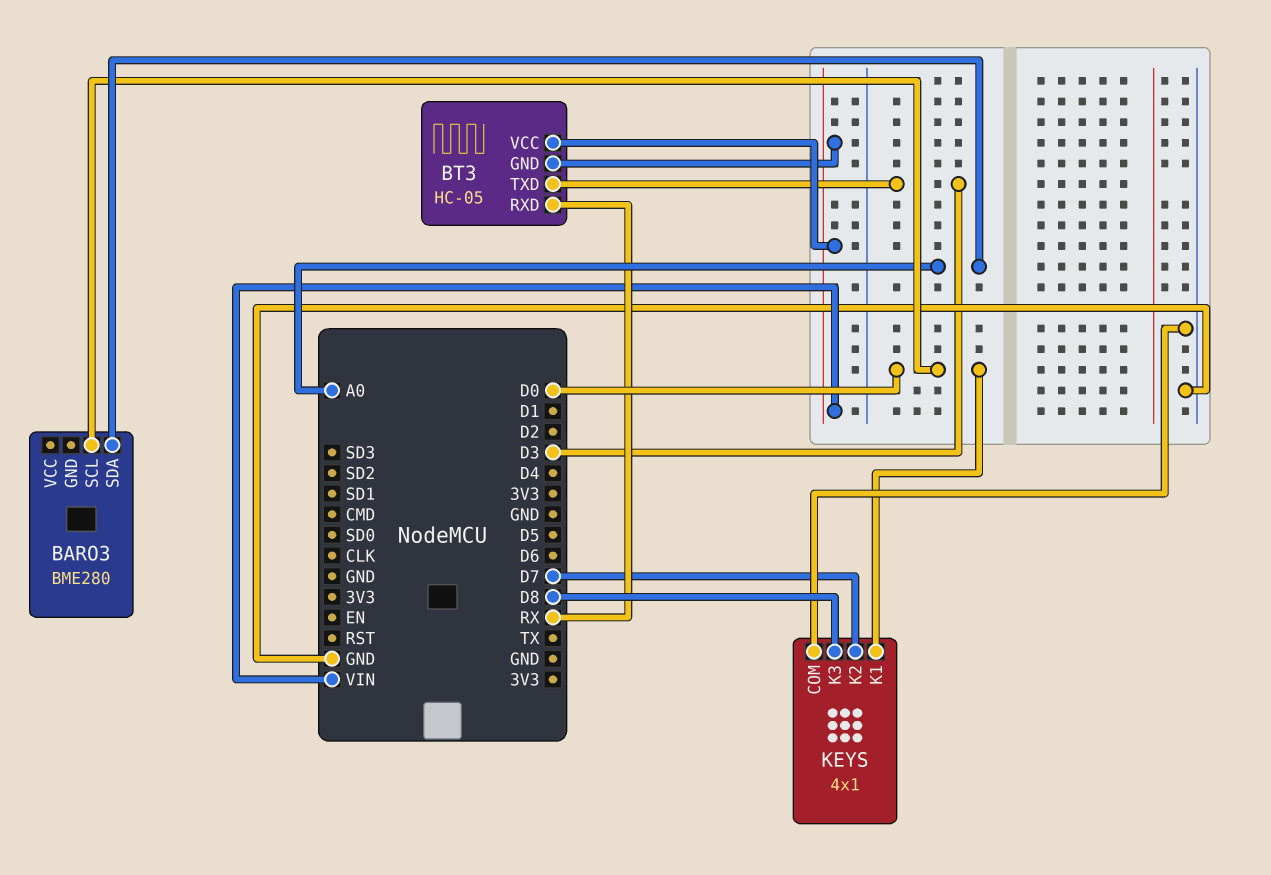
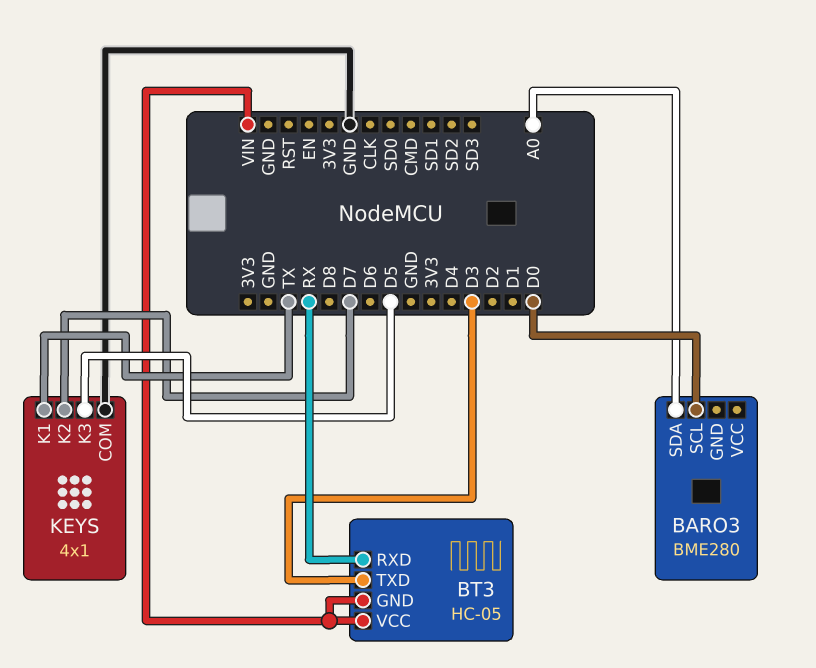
KEYS pin K1: D0 -> TX
KEYS pin K3: D8 -> D5

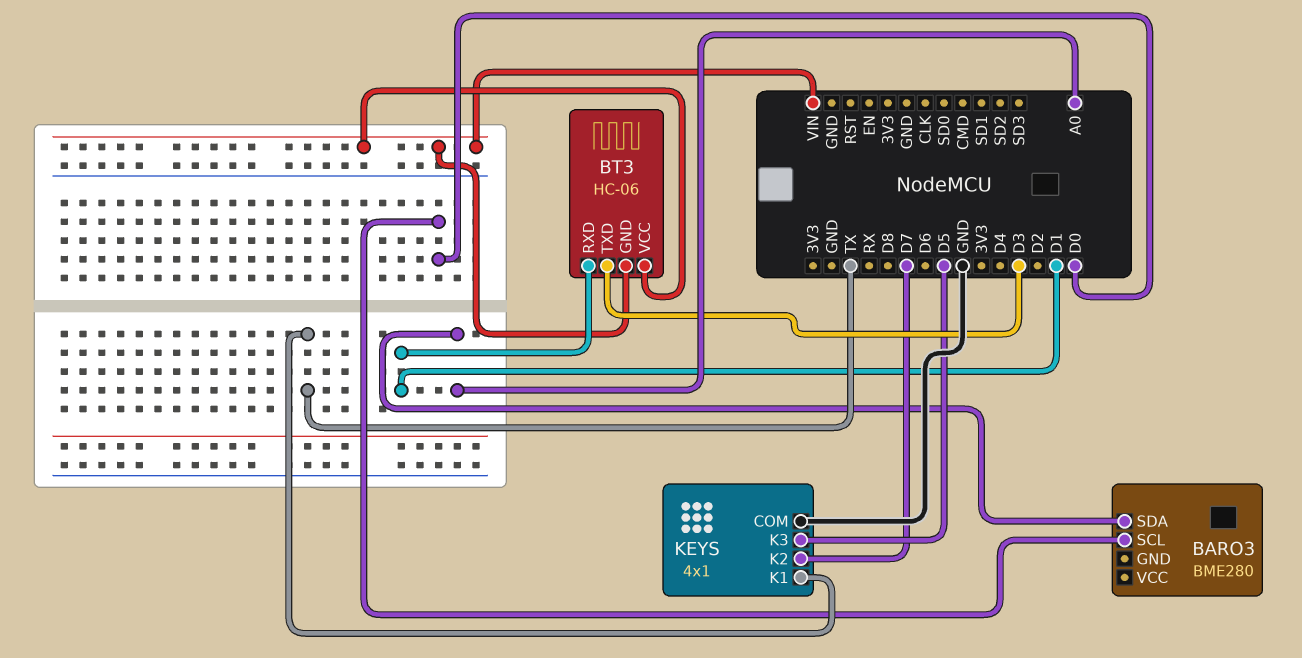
BT3: HC-05 -> HC-06
BT3 pin RXD: RX -> D1

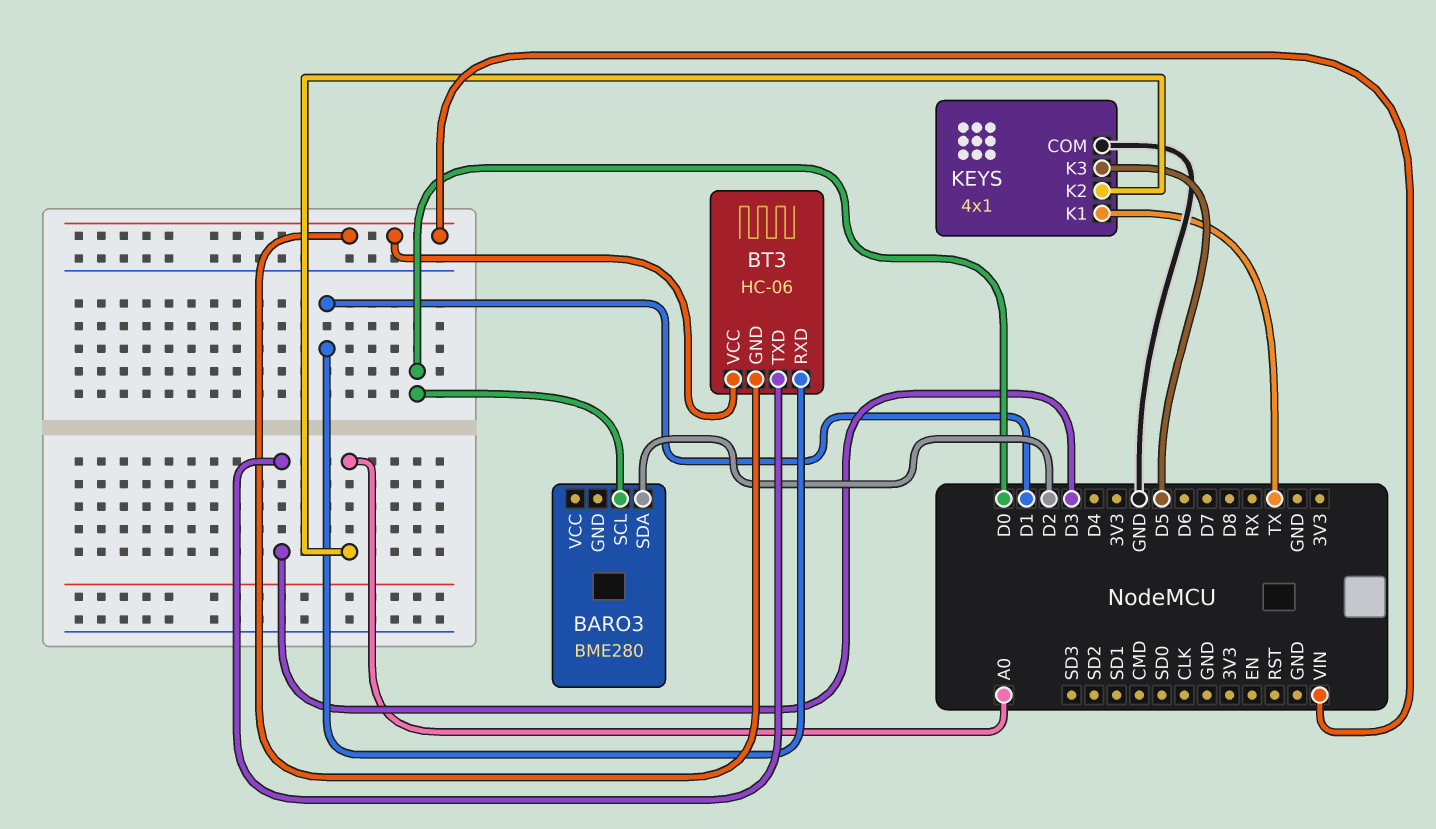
BARO3 pin SDA: A0 -> D2
KEYS pin K2: D7 -> A0

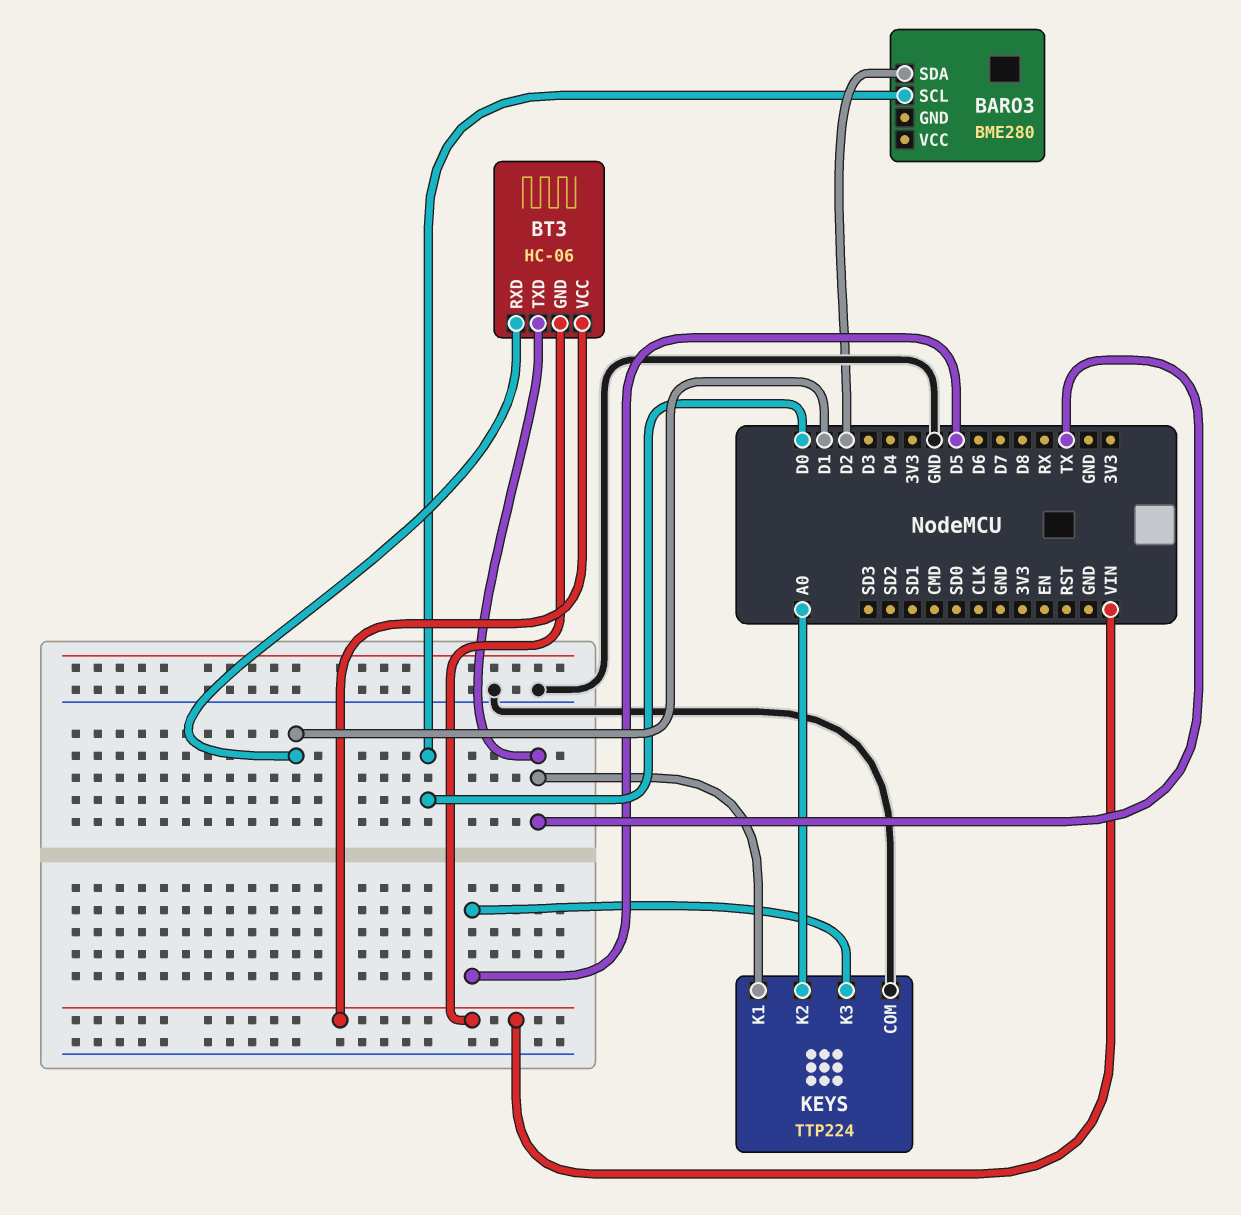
BT3 pin TXD: D3 -> TX
KEYS: 4x1 -> TTP224

